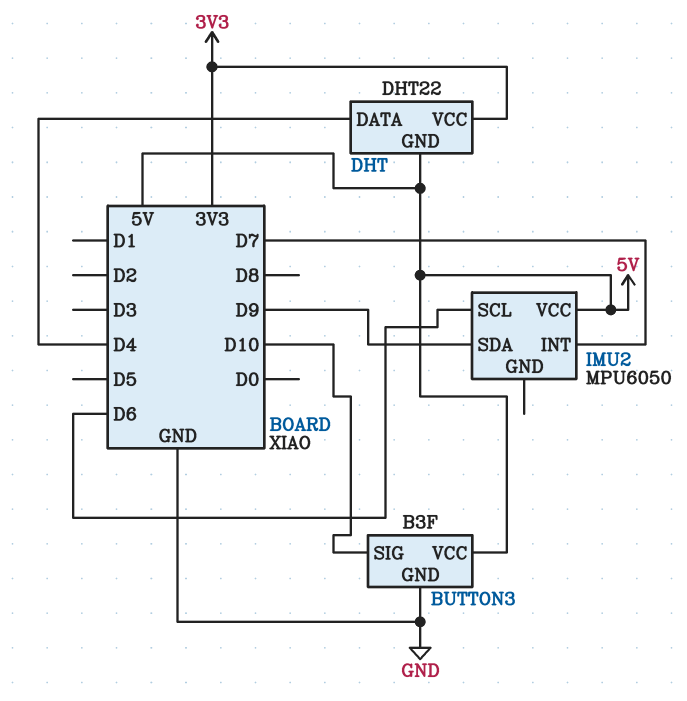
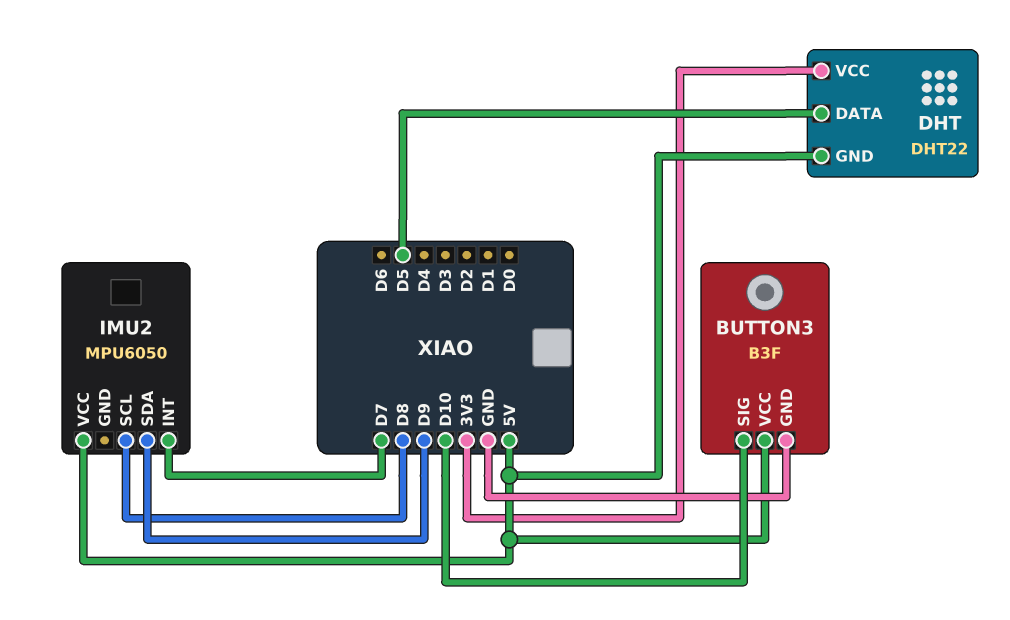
DHT pin DATA: D4 -> D5
IMU2 pin SCL: D6 -> D8

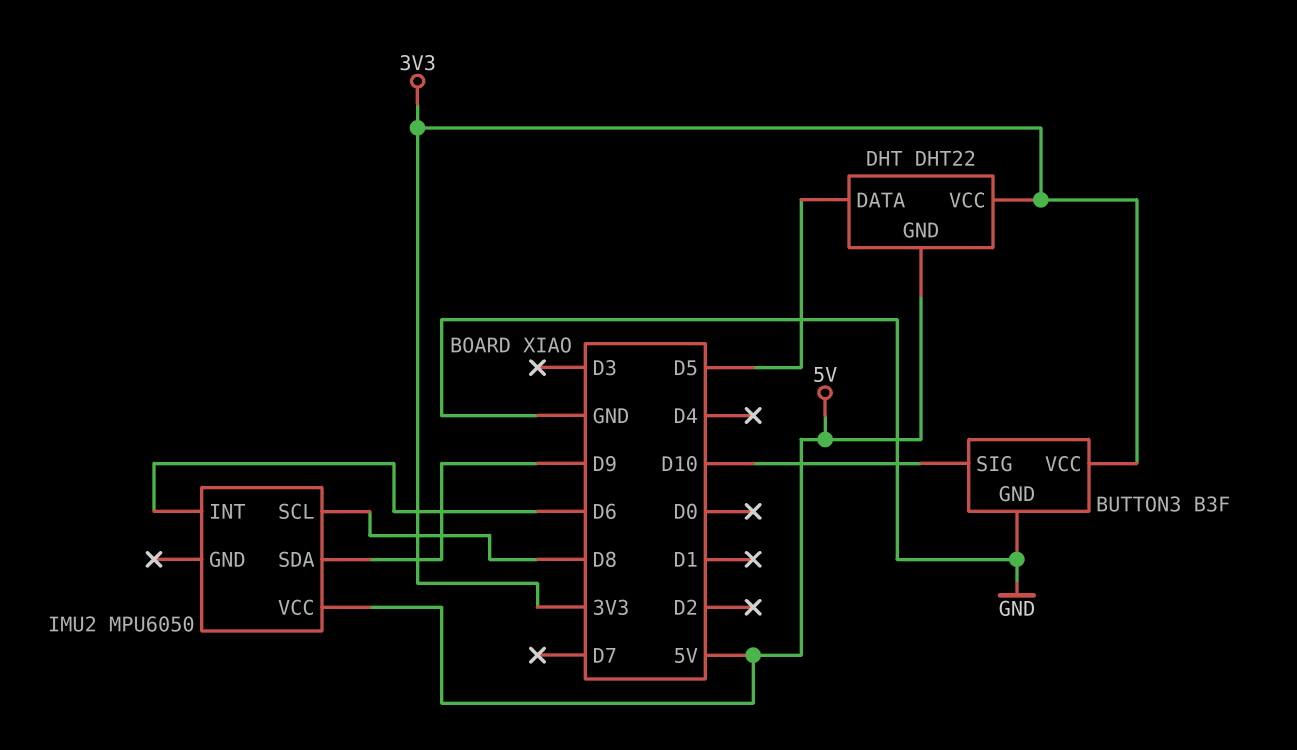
BUTTON3 pin VCC: 5V -> 3V3
IMU2 pin INT: D7 -> D6

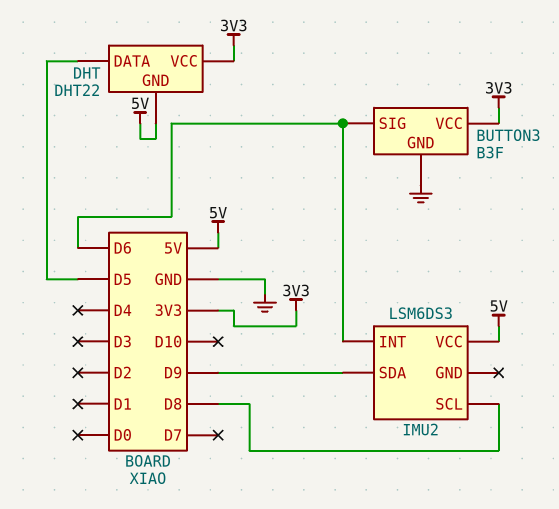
BUTTON3 pin SIG: D10 -> D6
IMU2: MPU6050 -> LSM6DS3

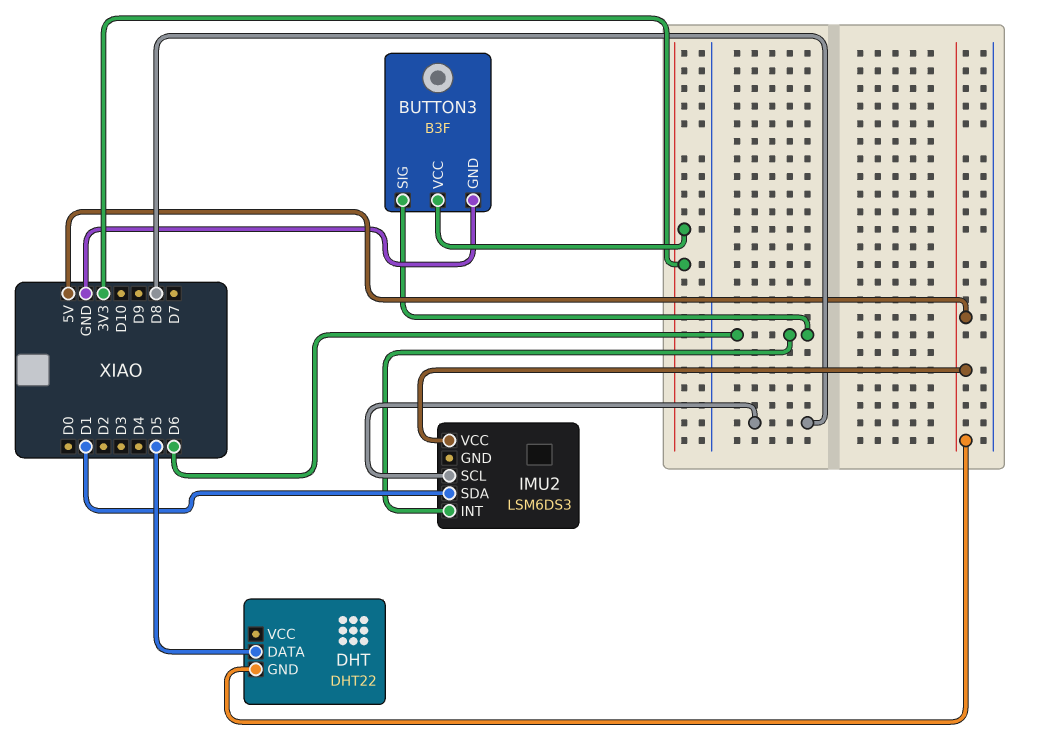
DHT pin VCC: 3V3 -> none
IMU2 pin SDA: D9 -> D1

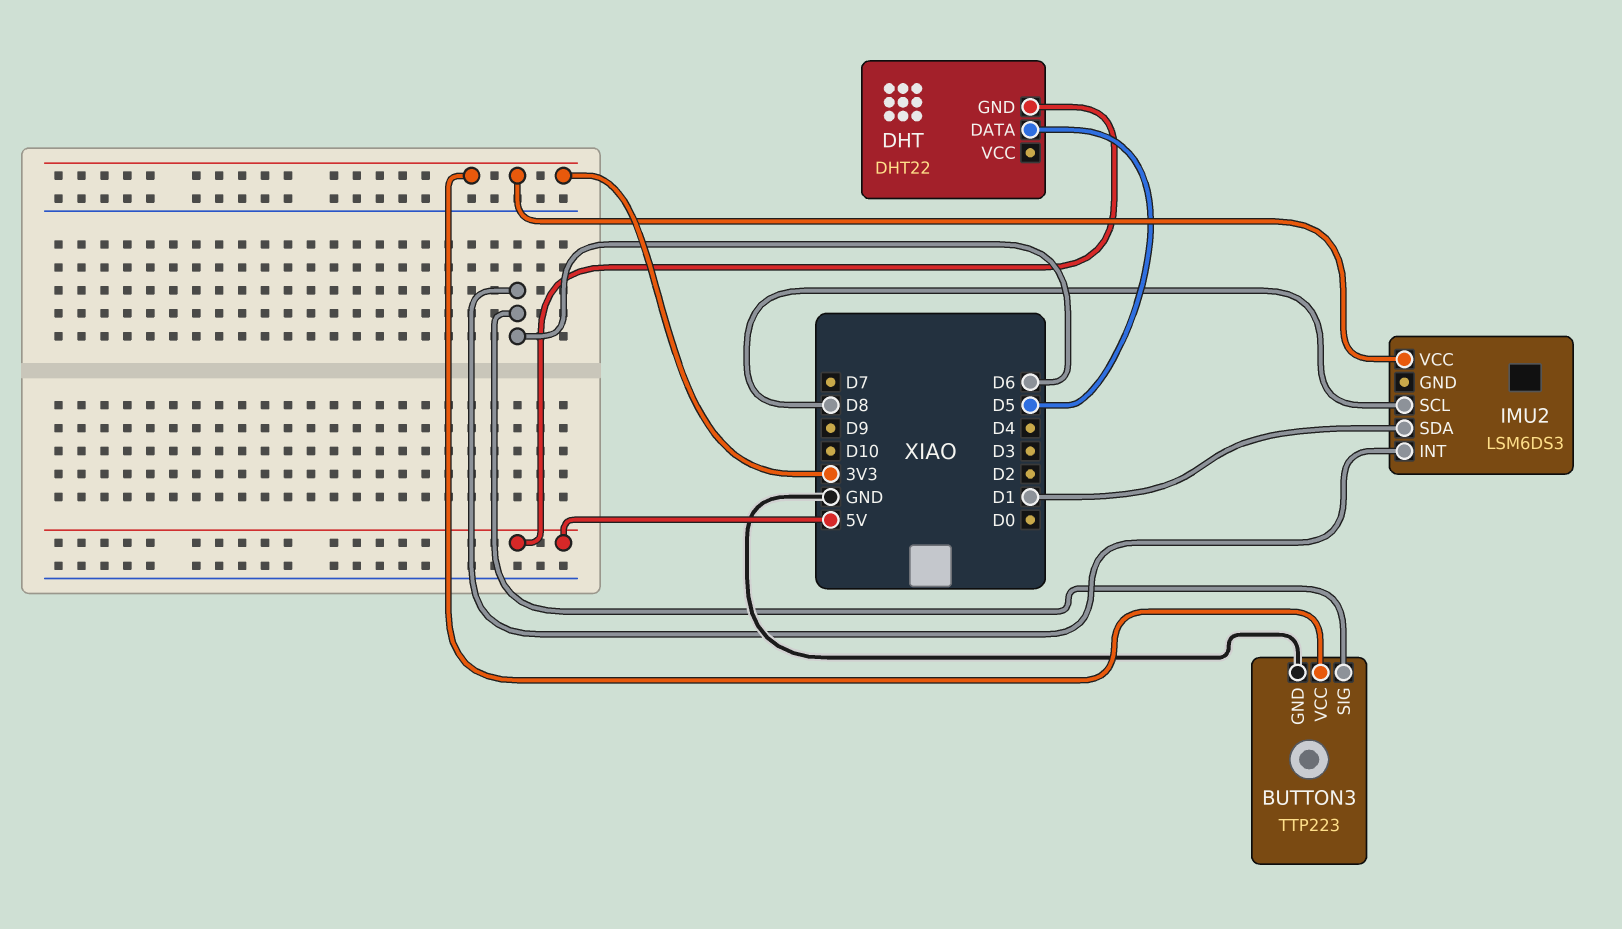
BUTTON3: B3F -> TTP223
IMU2 pin VCC: 5V -> 3V3

